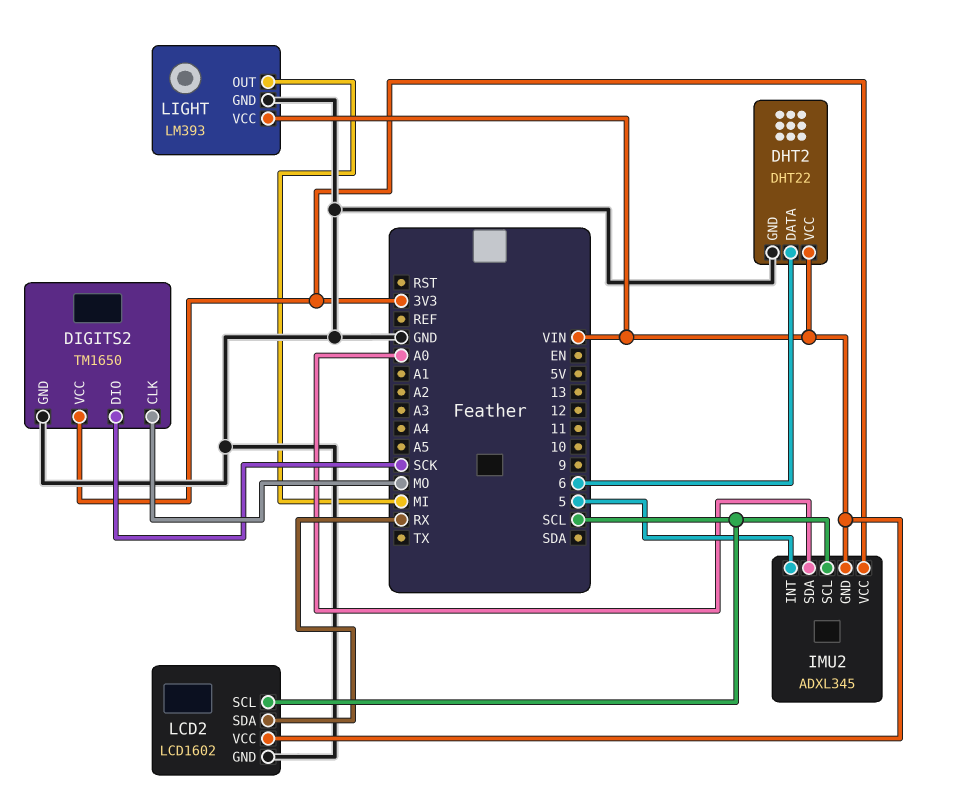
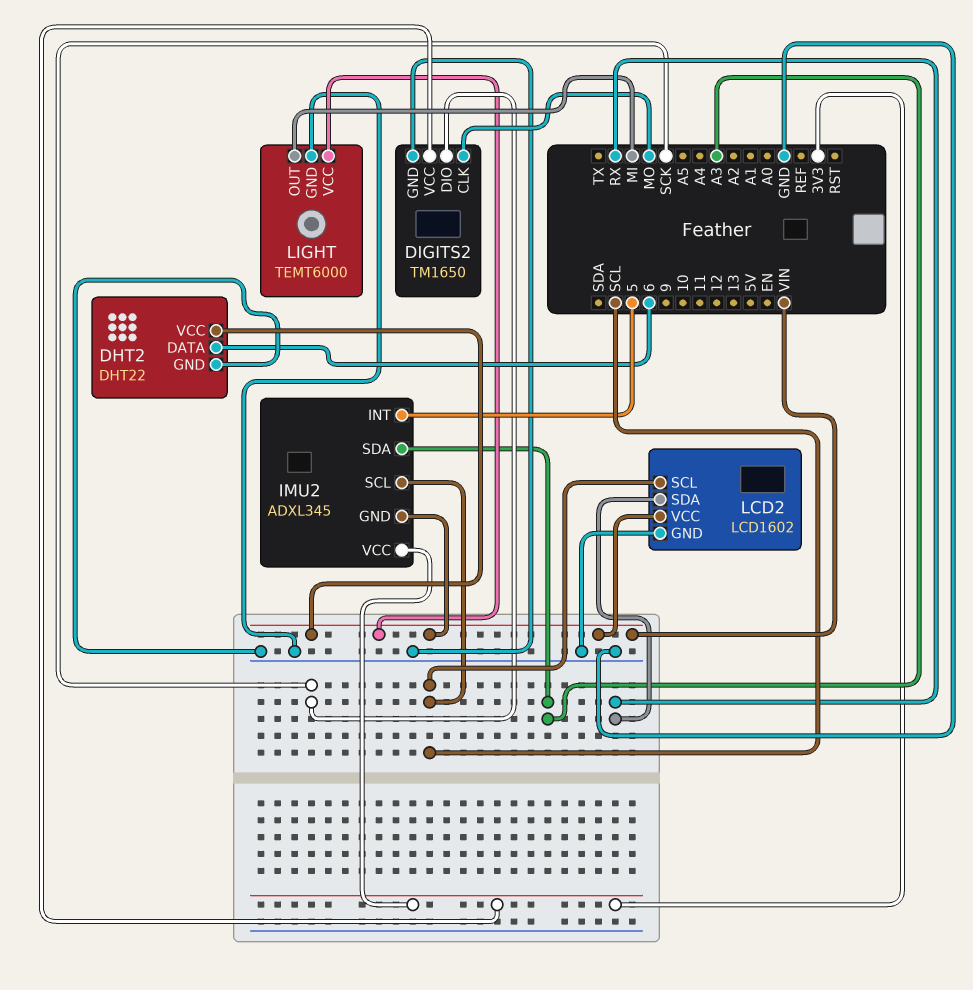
IMU2 pin SDA: A0 -> A3
LIGHT: LM393 -> TEMT6000

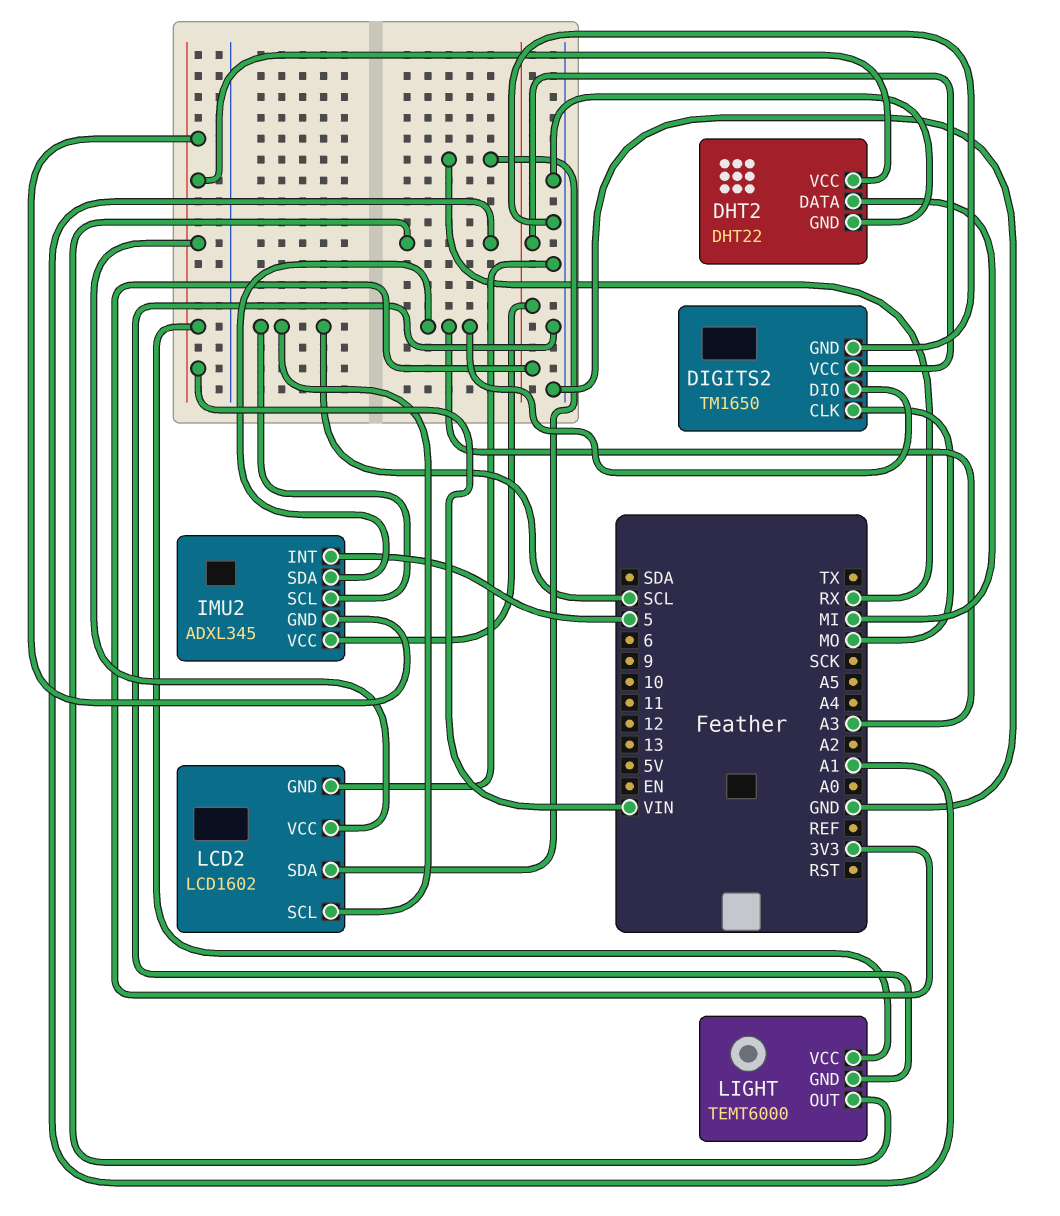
DHT2 pin DATA: 6 -> MI
DIGITS2 pin DIO: SCK -> A3
LIGHT pin OUT: MI -> A1

